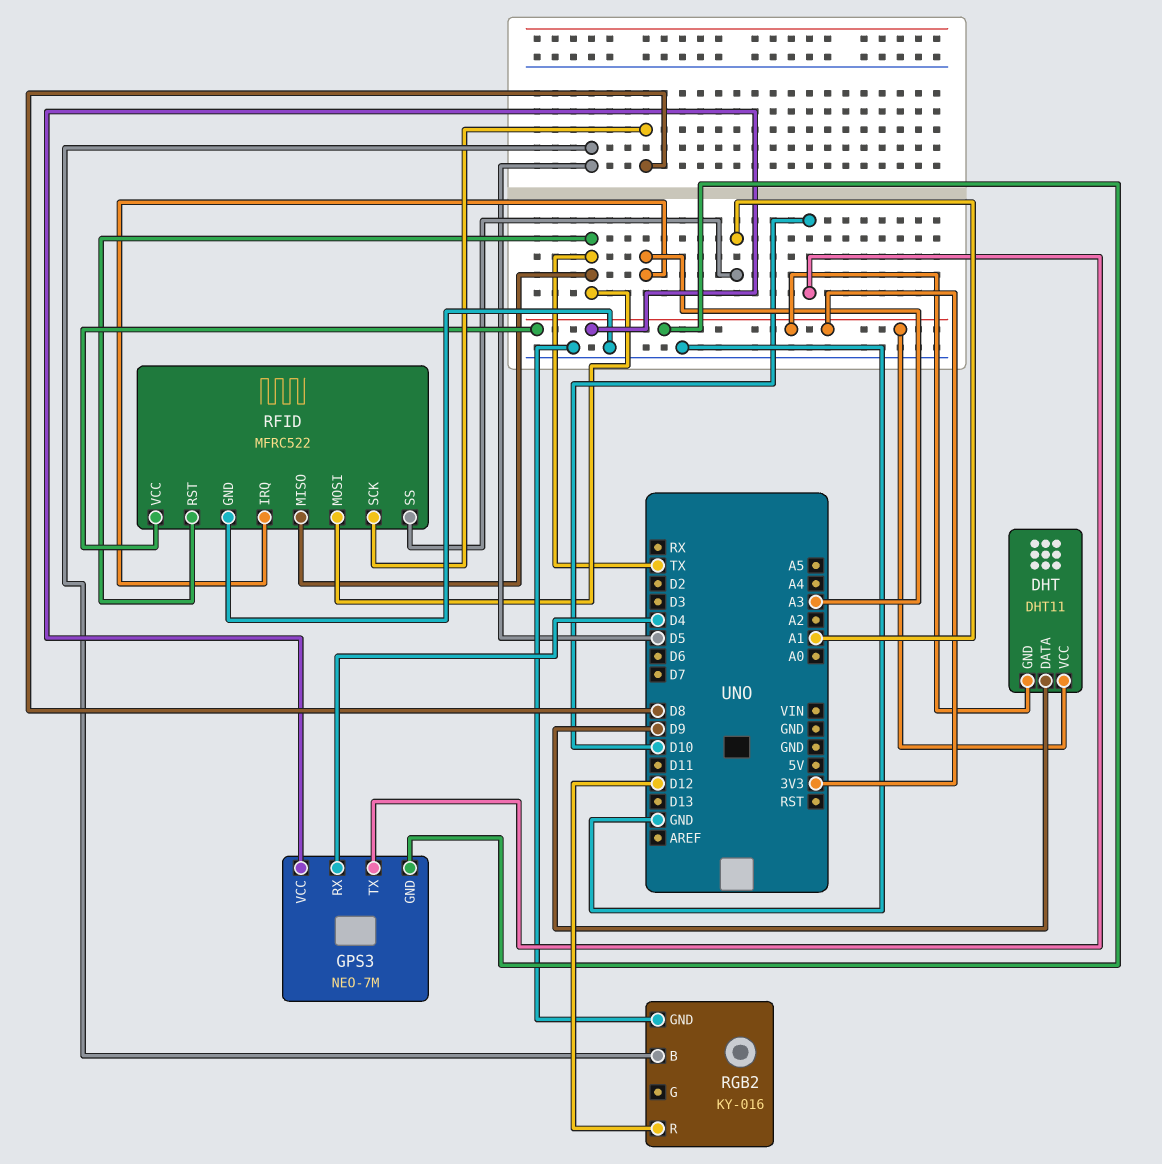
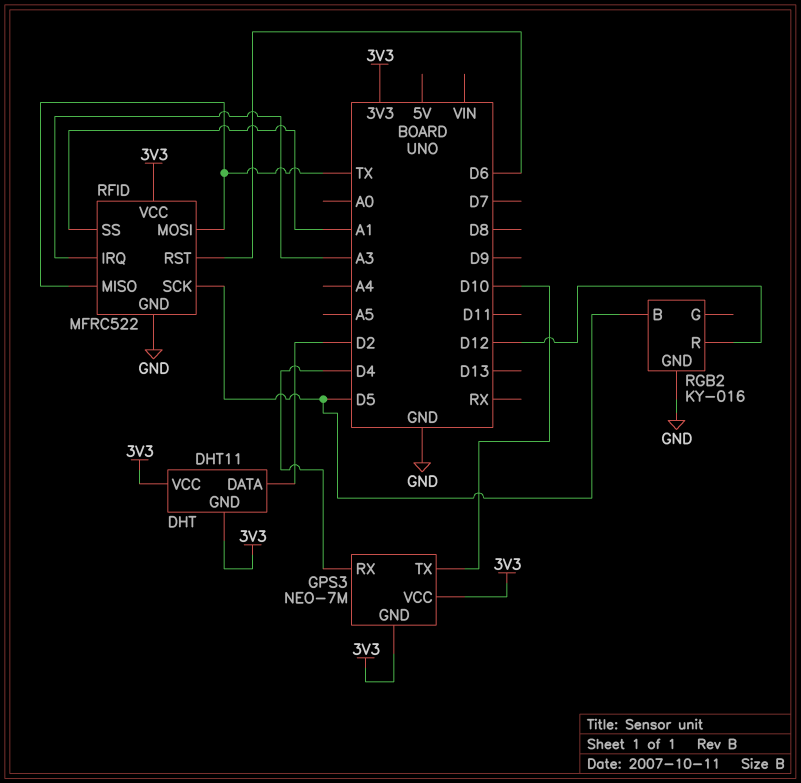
DHT pin DATA: D9 -> D2
RFID pin RST: TX -> D6
RFID pin SCK: D8 -> D5

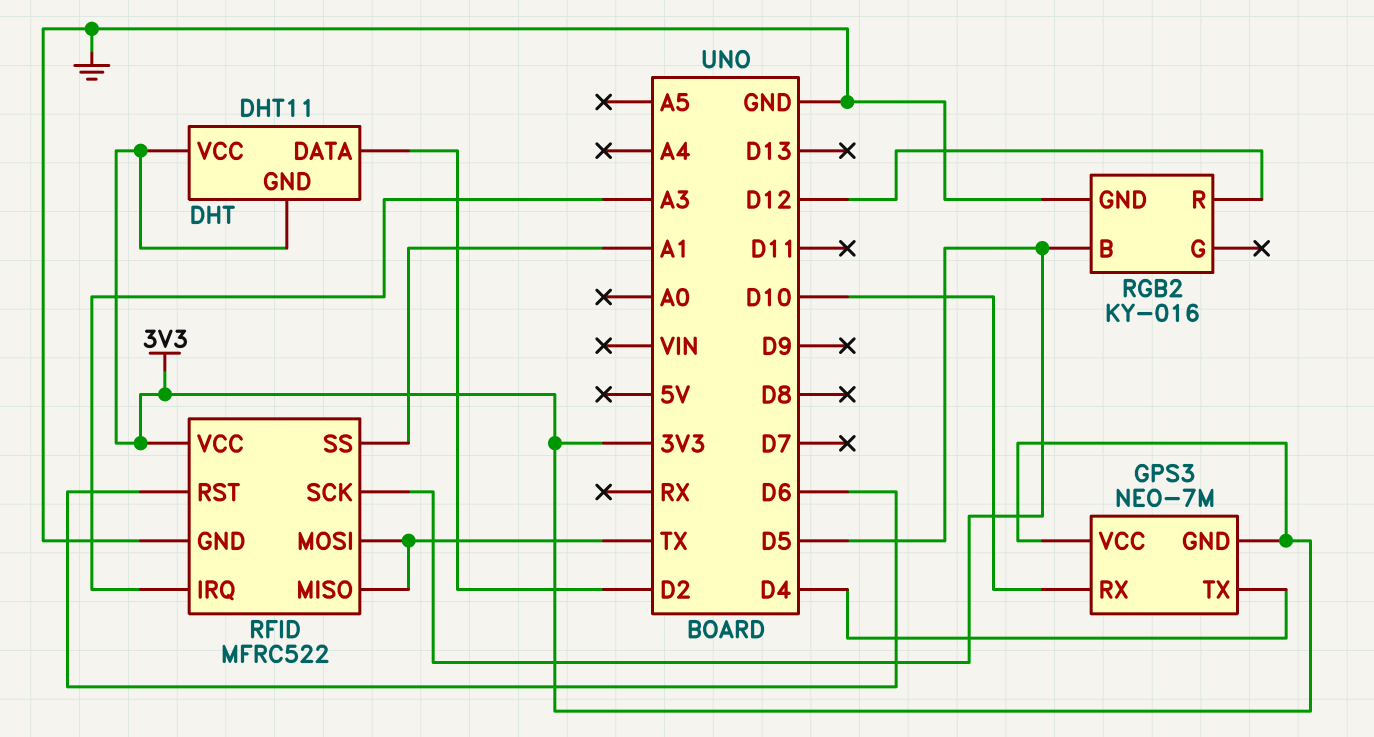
GPS3 pin RX: D4 -> D10
GPS3 pin TX: D10 -> D4

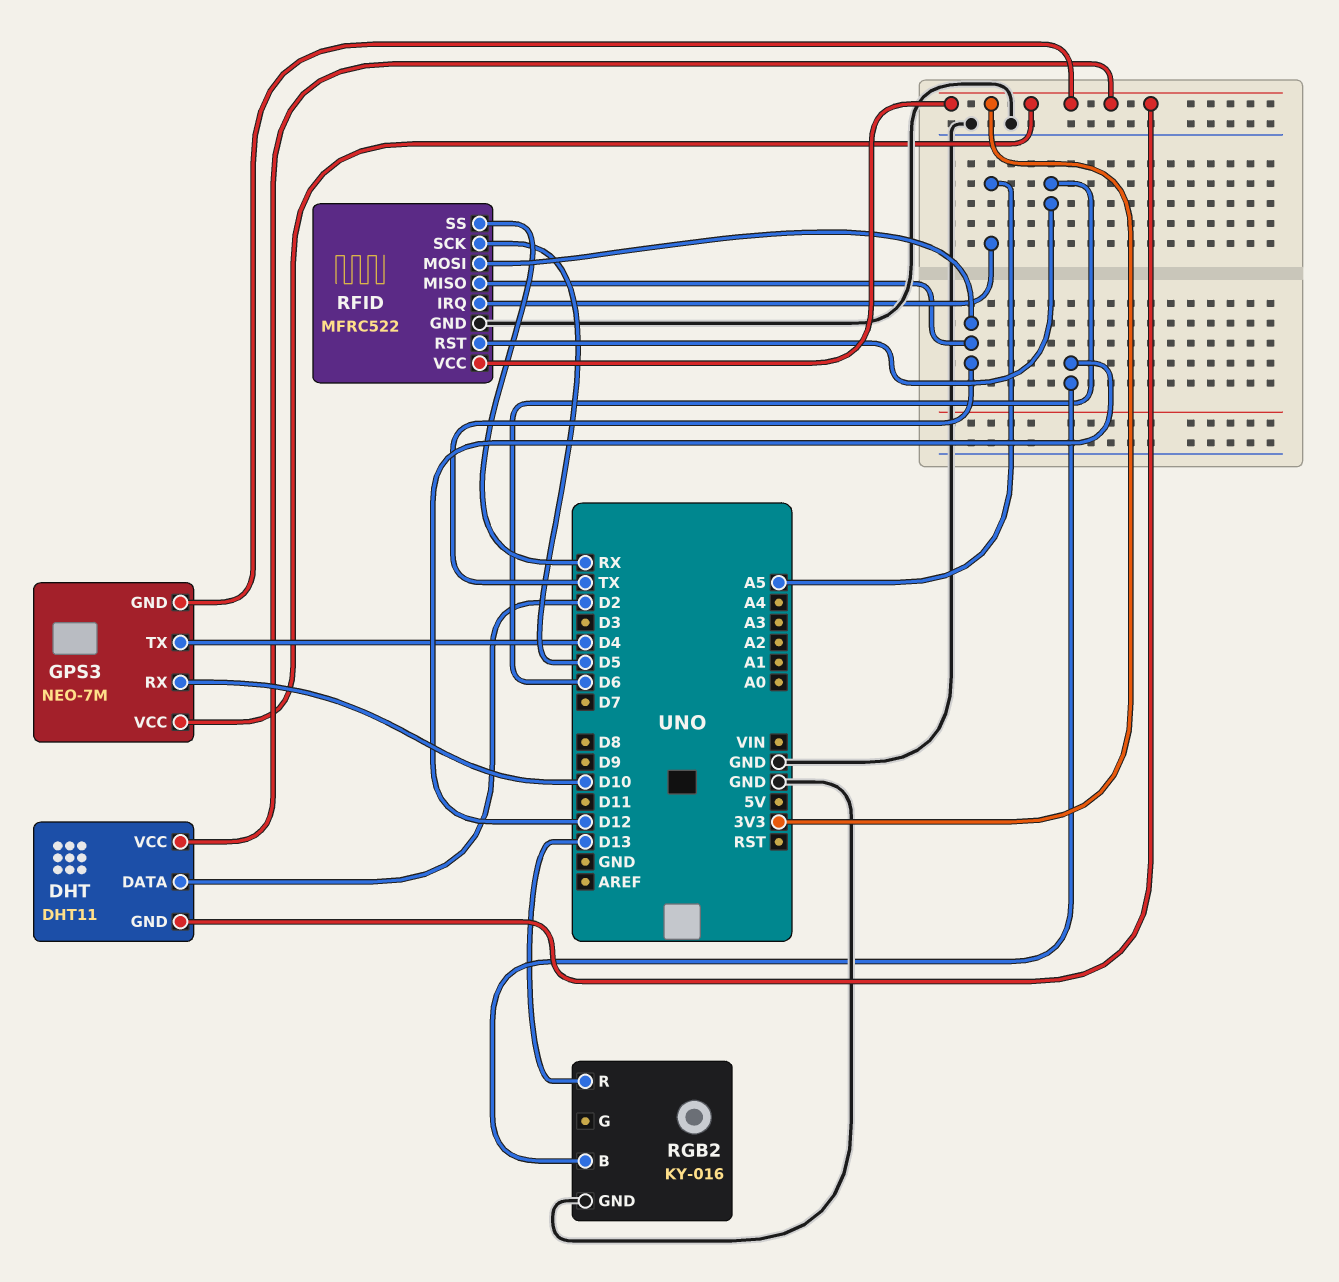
RFID pin IRQ: A3 -> A5
RFID pin SS: A1 -> RX
RGB2 pin B: D5 -> D12
RGB2 pin R: D12 -> D13

